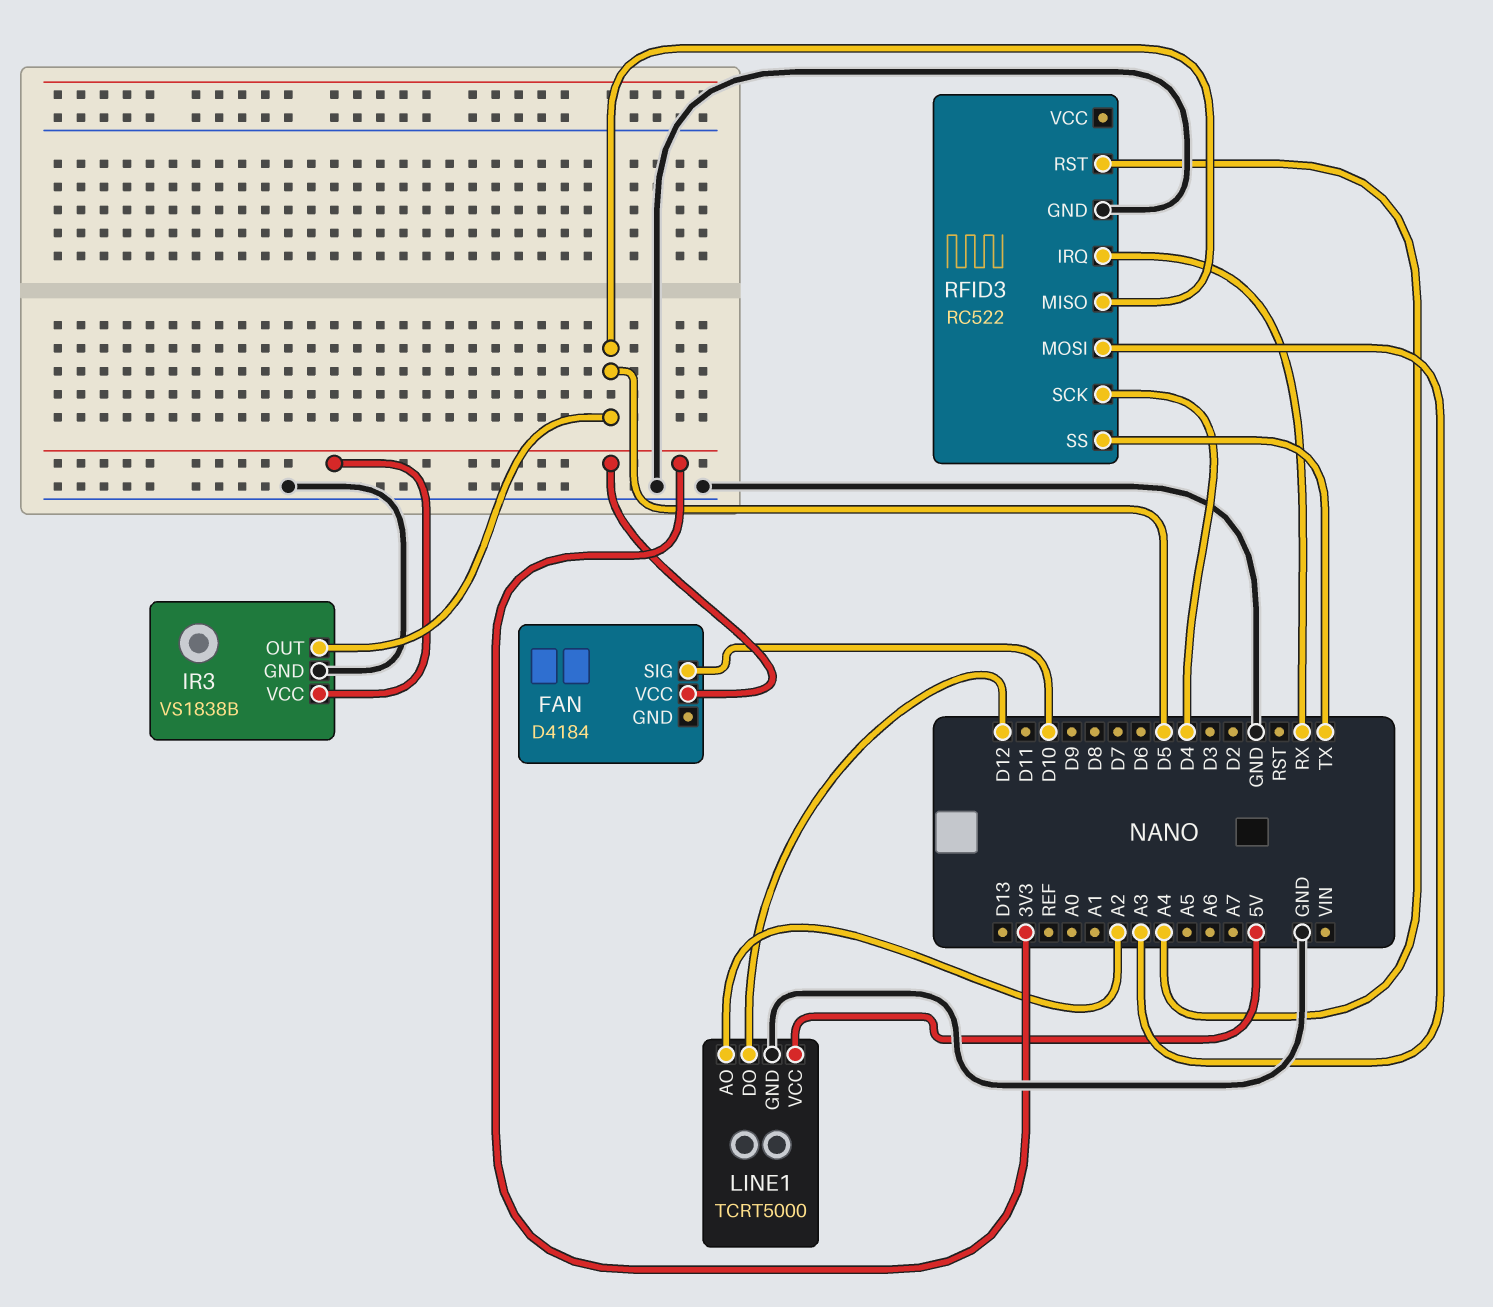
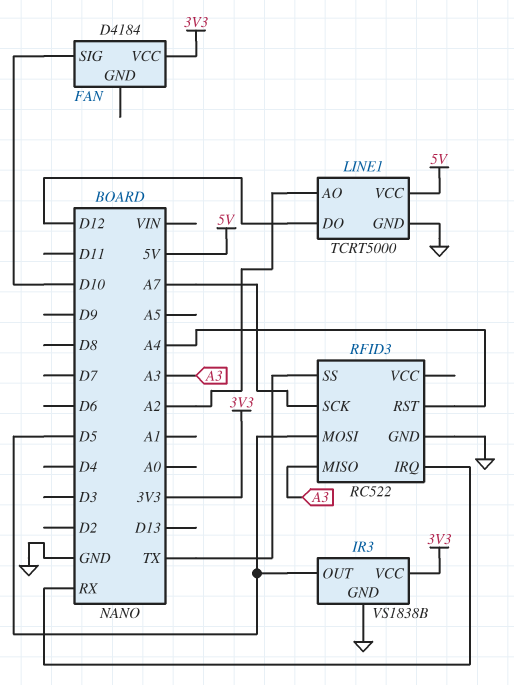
RFID3 pin MISO: D5 -> A3
RFID3 pin MOSI: A3 -> D5
RFID3 pin SCK: D4 -> A7

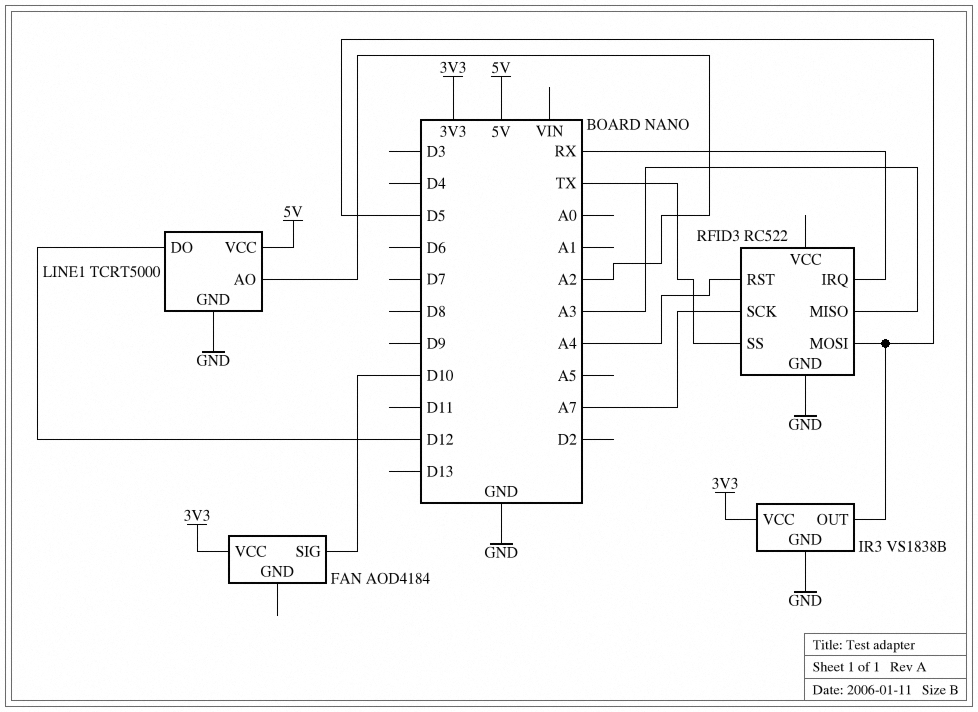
FAN: D4184 -> AOD4184

